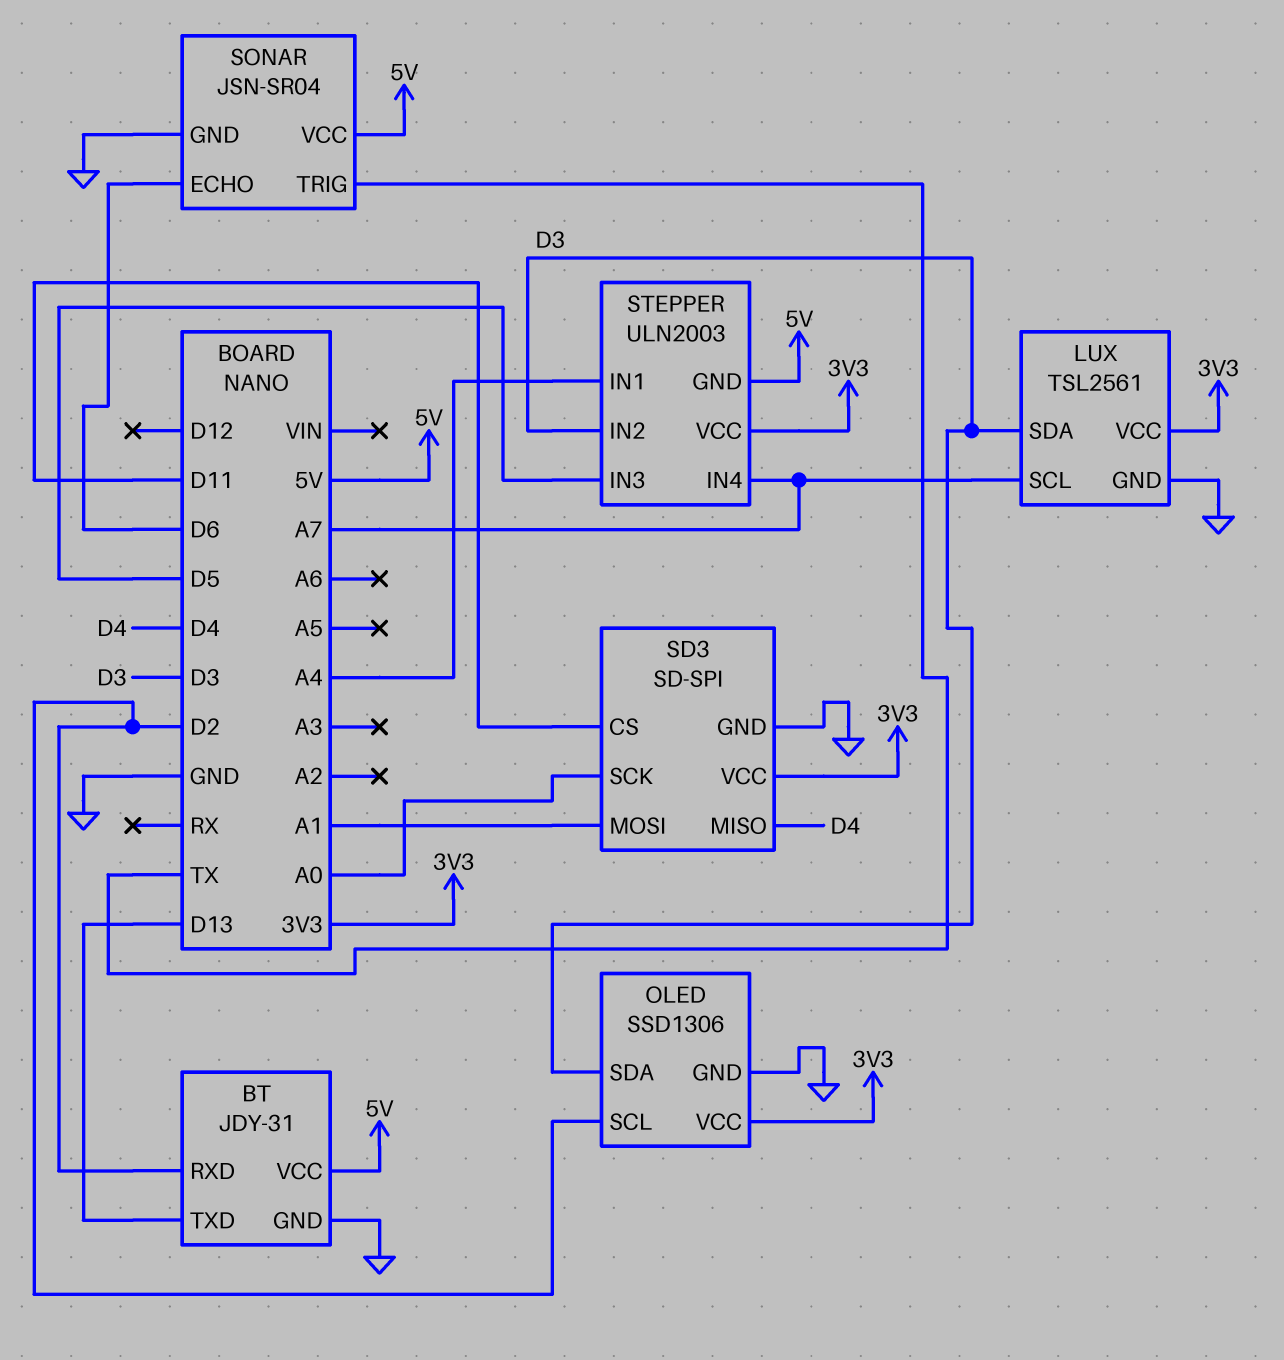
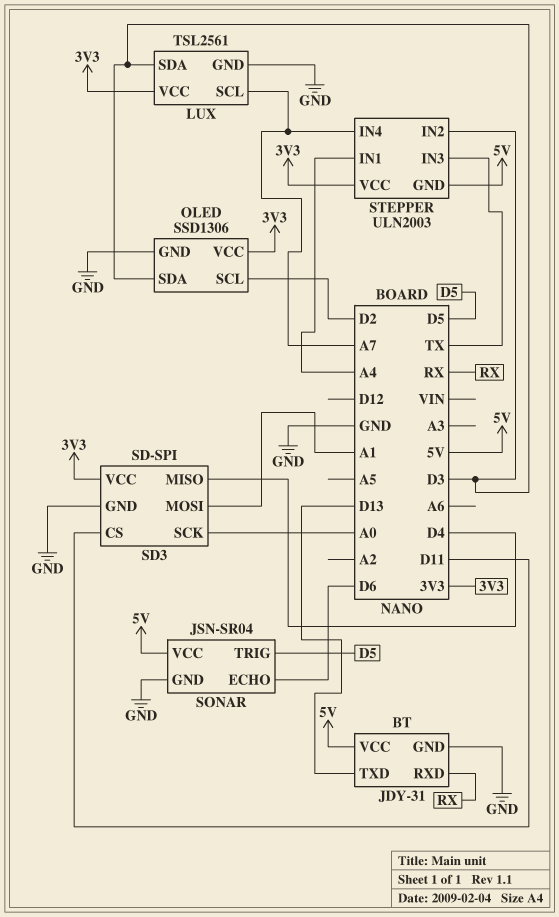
BT pin RXD: D2 -> RX
SONAR pin TRIG: TX -> D5
STEPPER pin IN3: D5 -> TX

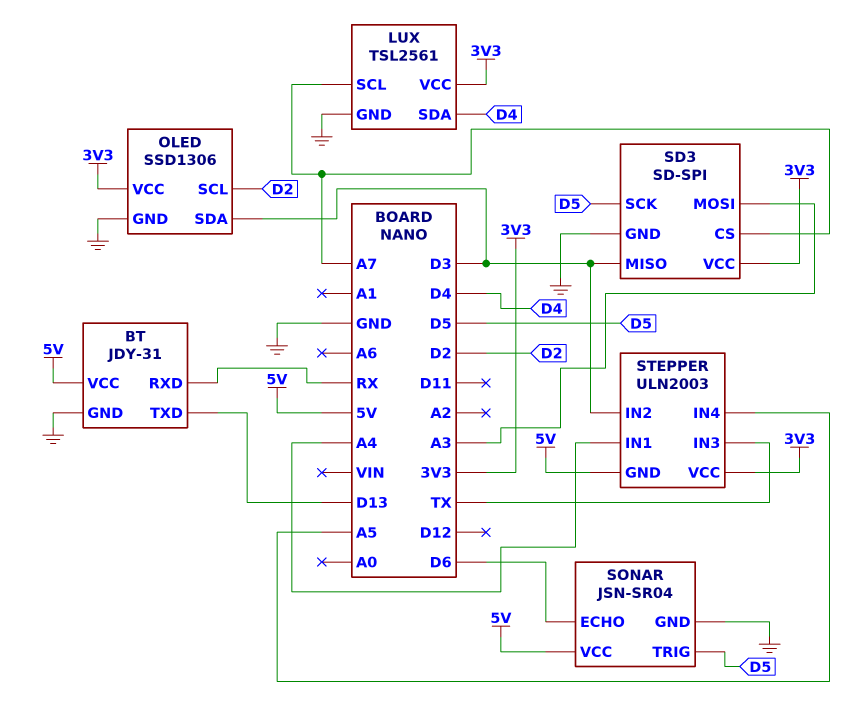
LUX pin SDA: D3 -> D4
SD3 pin CS: D11 -> A7
SD3 pin MISO: D4 -> D3
SD3 pin MOSI: A1 -> A3
SD3 pin SCK: A0 -> D5
STEPPER pin IN4: A7 -> A5

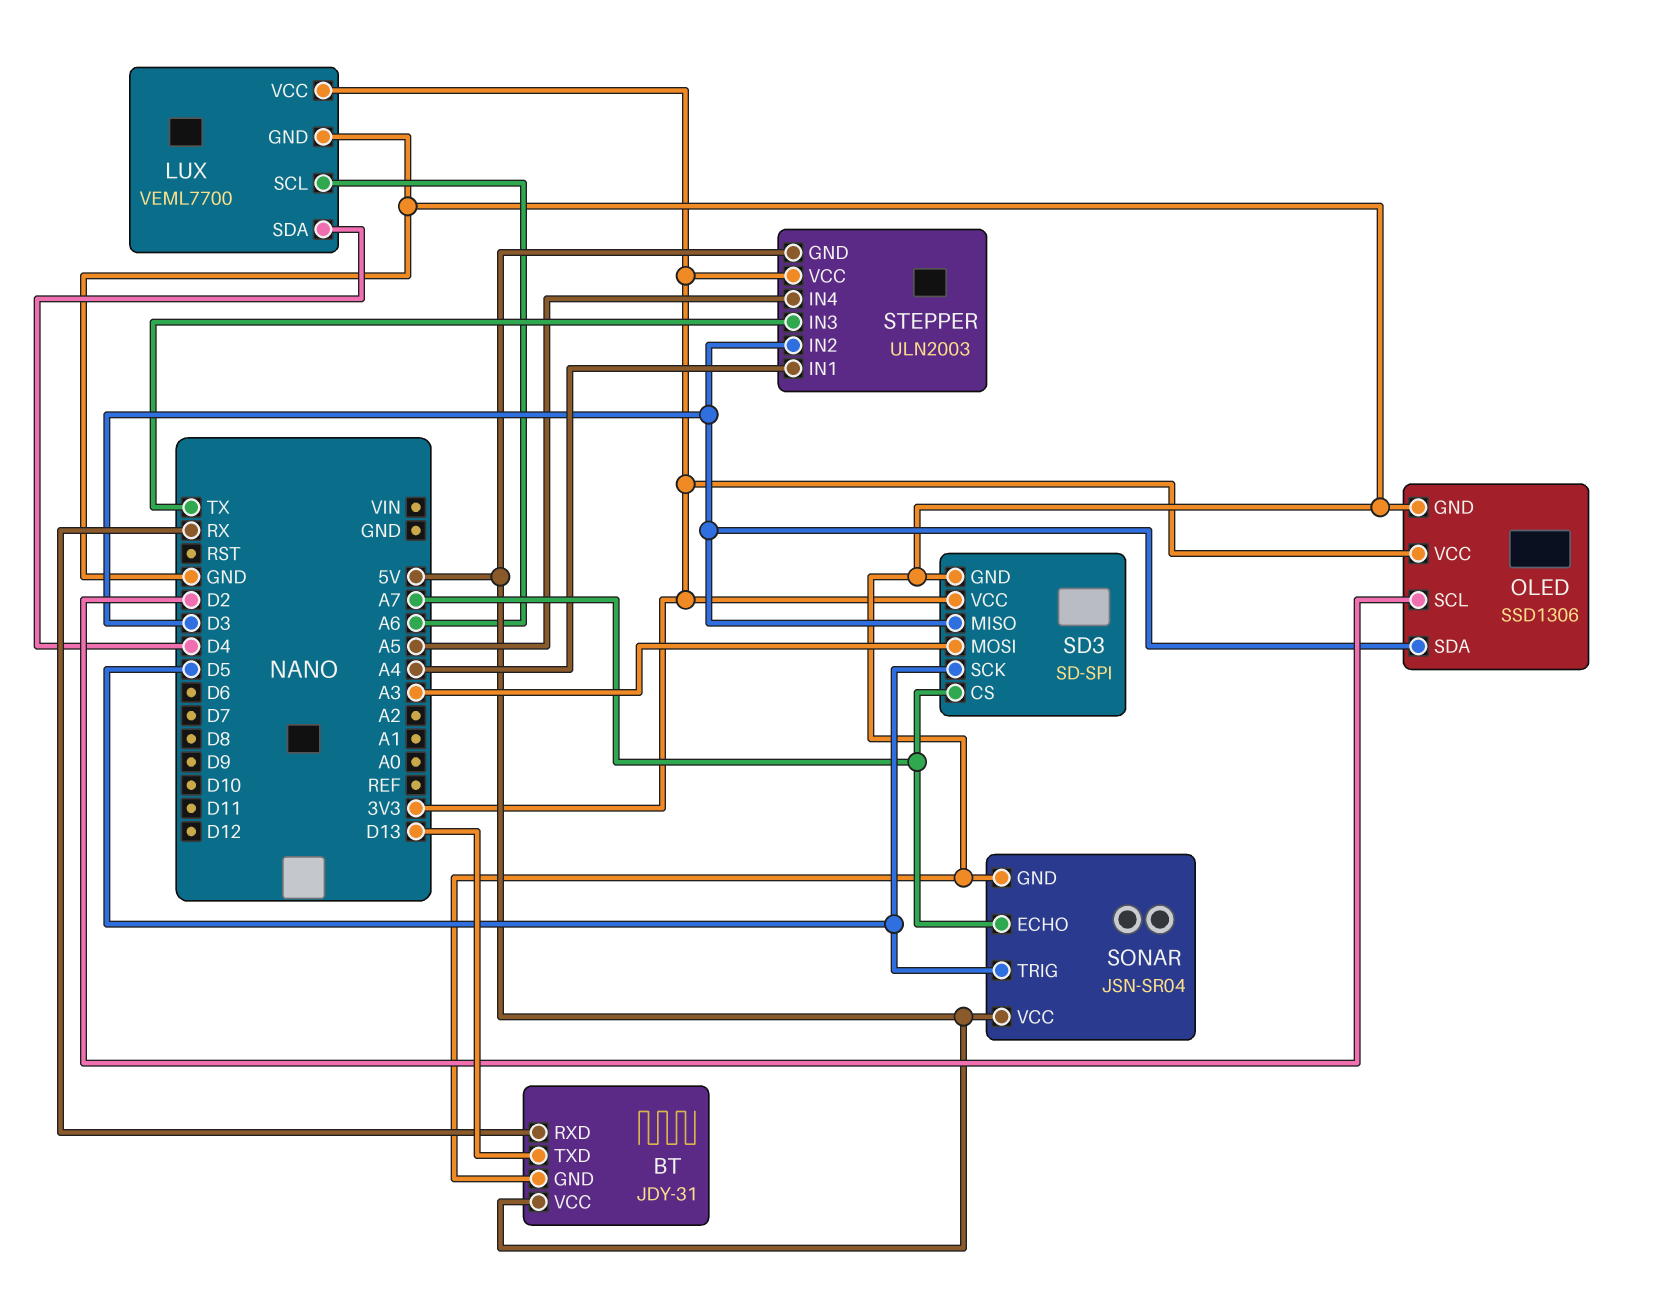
LUX: TSL2561 -> VEML7700
LUX pin SCL: A7 -> A6
SONAR pin ECHO: D6 -> A7

